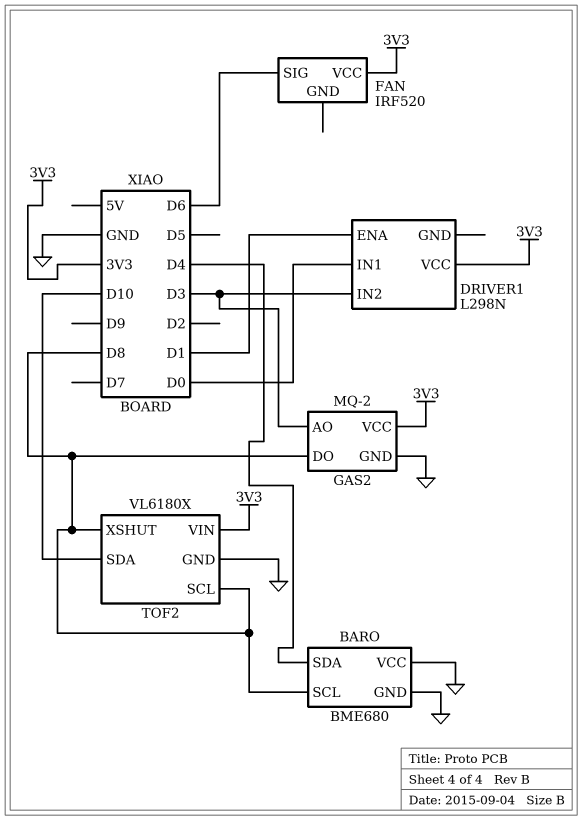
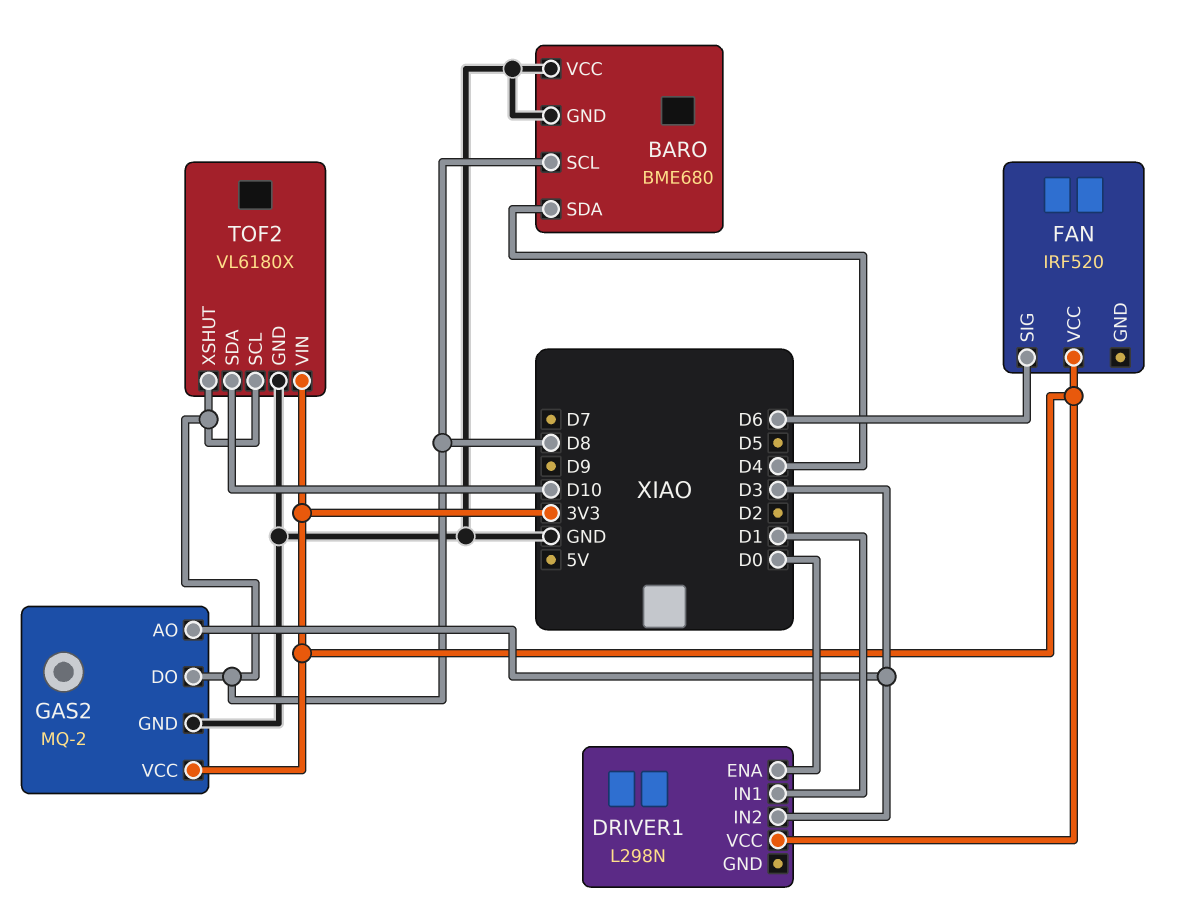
DRIVER1 pin ENA: D1 -> D0
DRIVER1 pin IN1: D0 -> D1

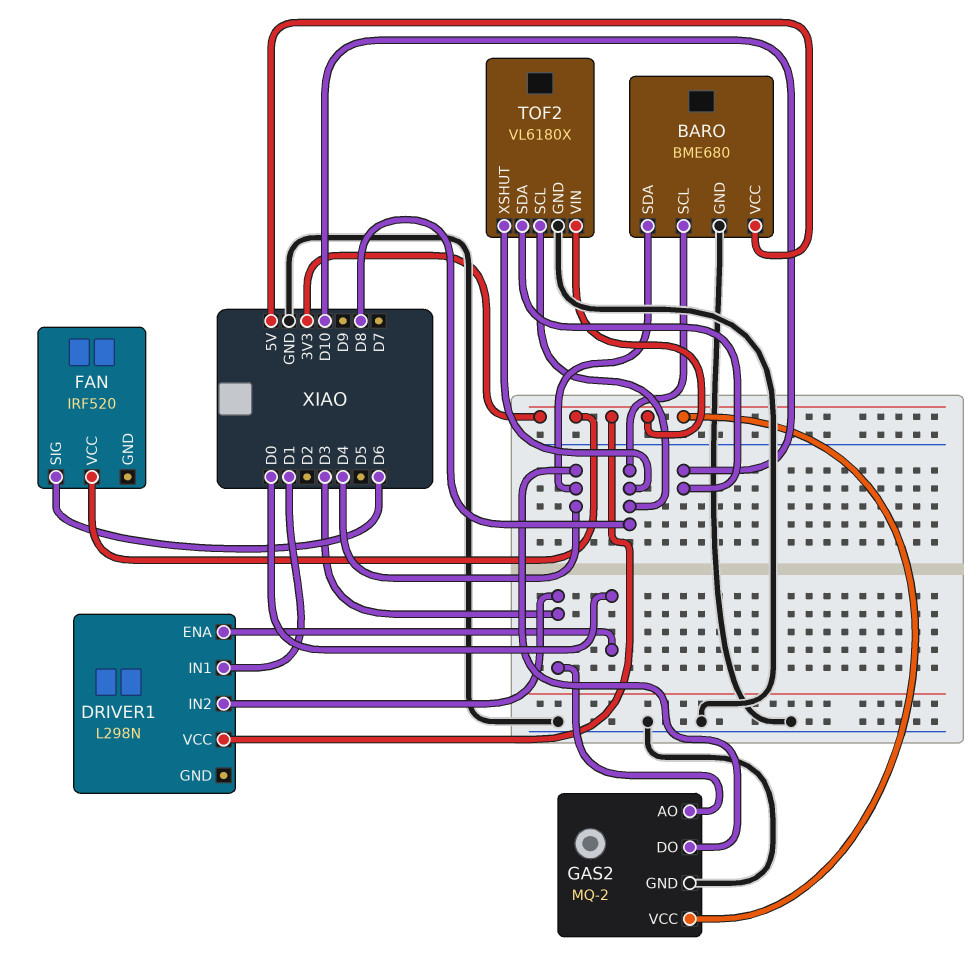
BARO pin VCC: GND -> 5V
GAS2 pin DO: D8 -> D4

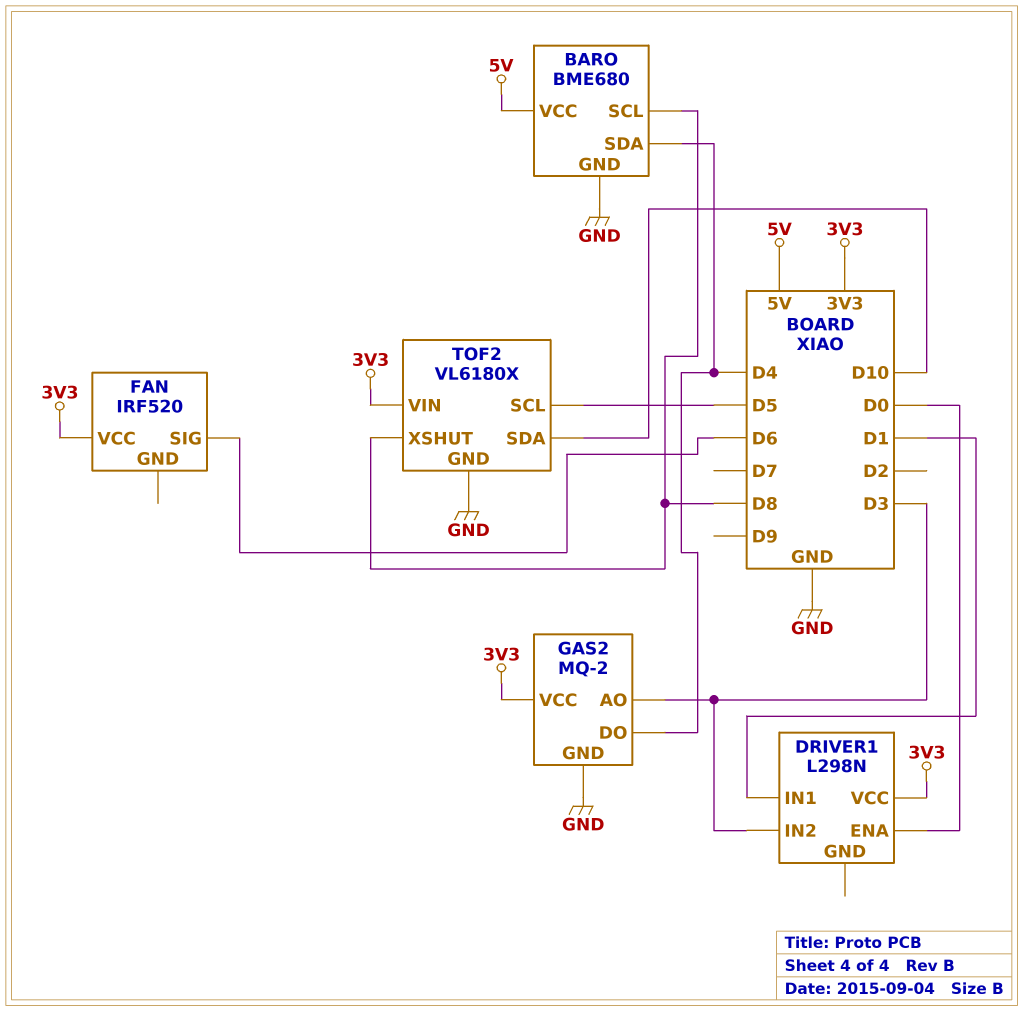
TOF2 pin SCL: D8 -> D5

